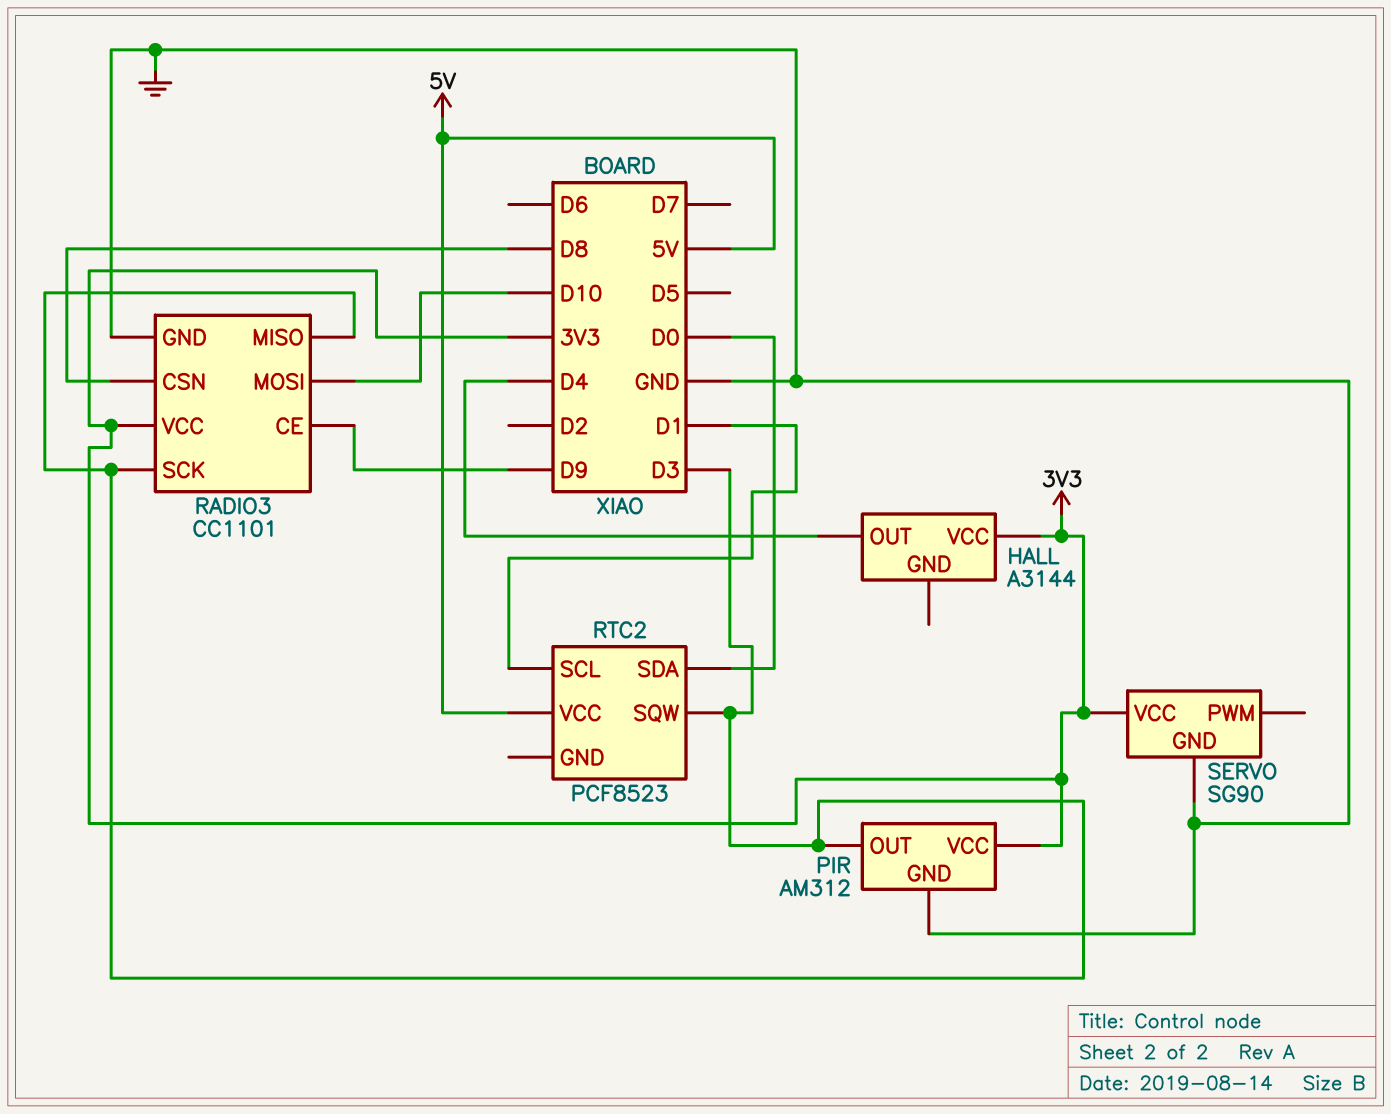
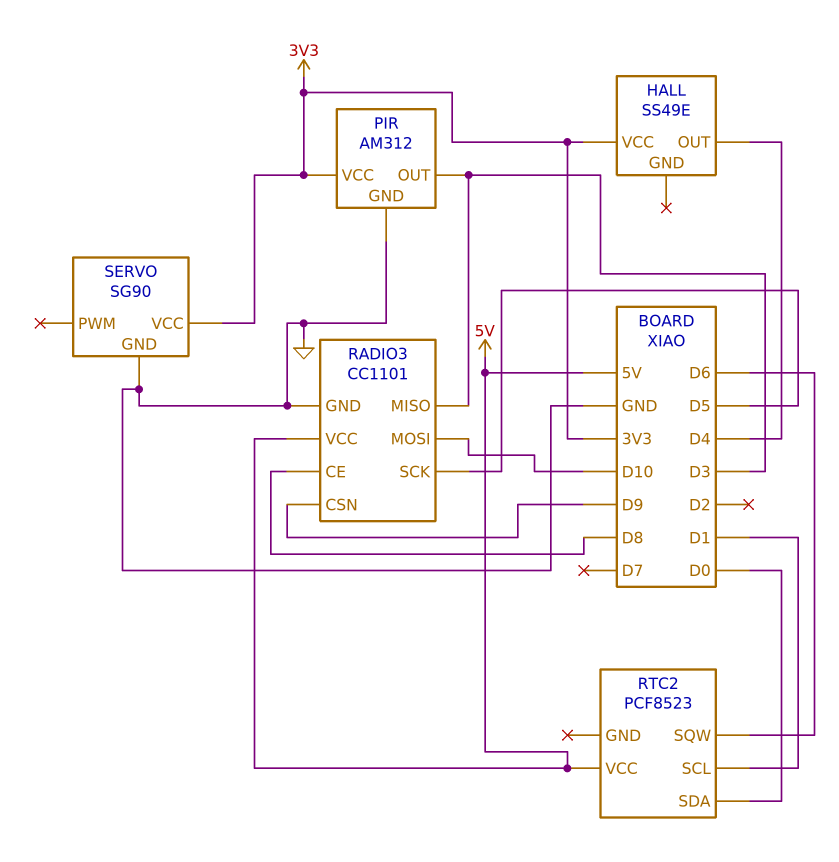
HALL: A3144 -> SS49E
RADIO3 pin CE: D9 -> D8
RADIO3 pin CSN: D8 -> D9
RADIO3 pin SCK: D3 -> D5
RADIO3 pin VCC: 3V3 -> 5V
RTC2 pin SQW: D3 -> D6

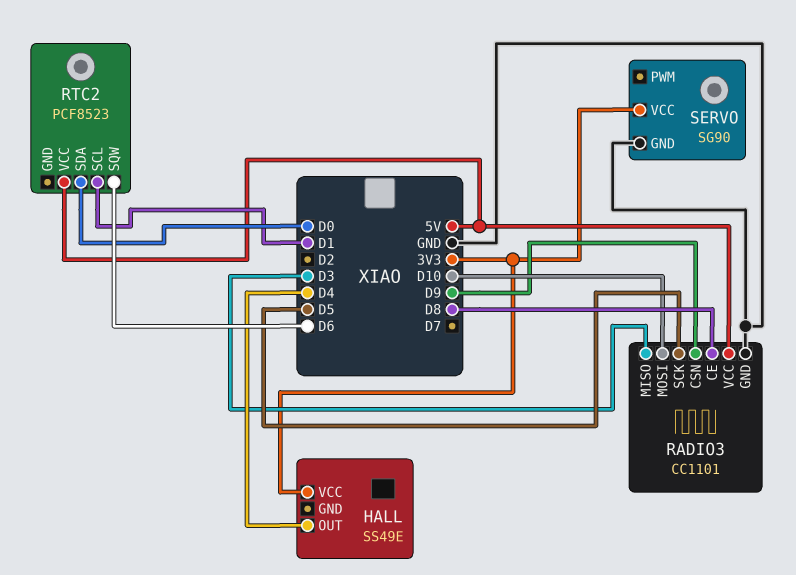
PIR: AM312 -> none
PIR pin GND: GND -> none
PIR pin OUT: D3 -> none
PIR pin VCC: 3V3 -> none

